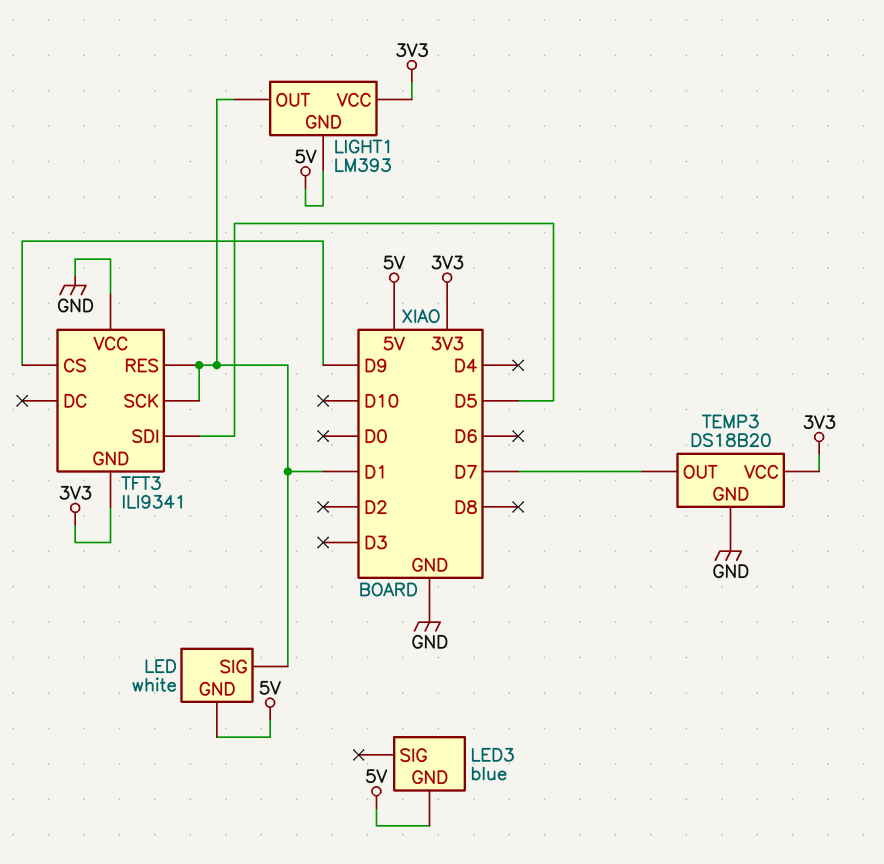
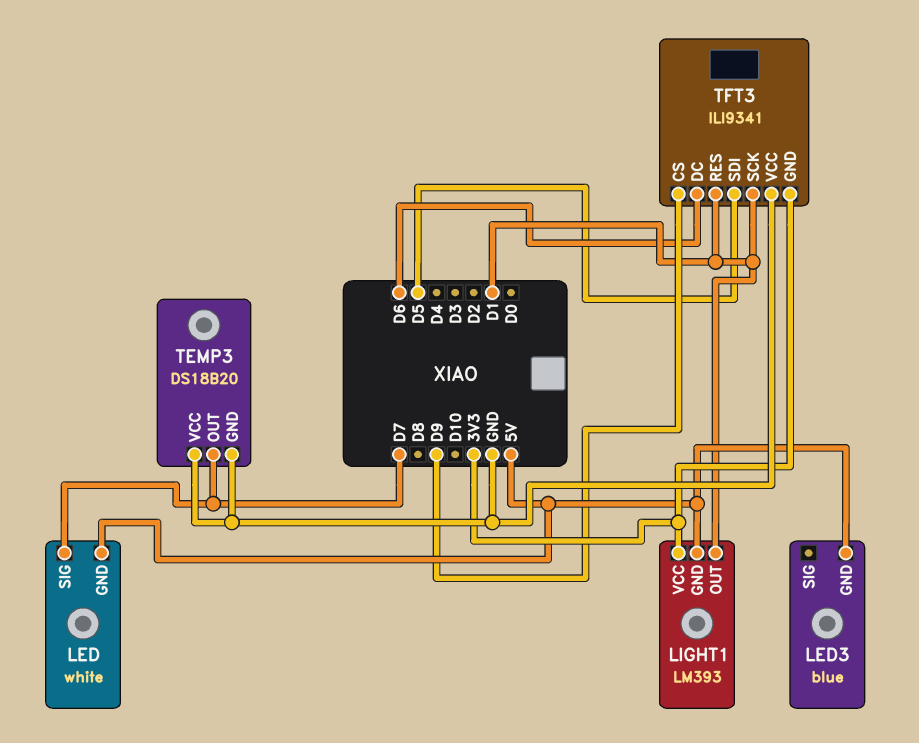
LED pin SIG: D1 -> D7
TEMP3 pin VCC: 3V3 -> GND
TFT3 pin DC: none -> D6

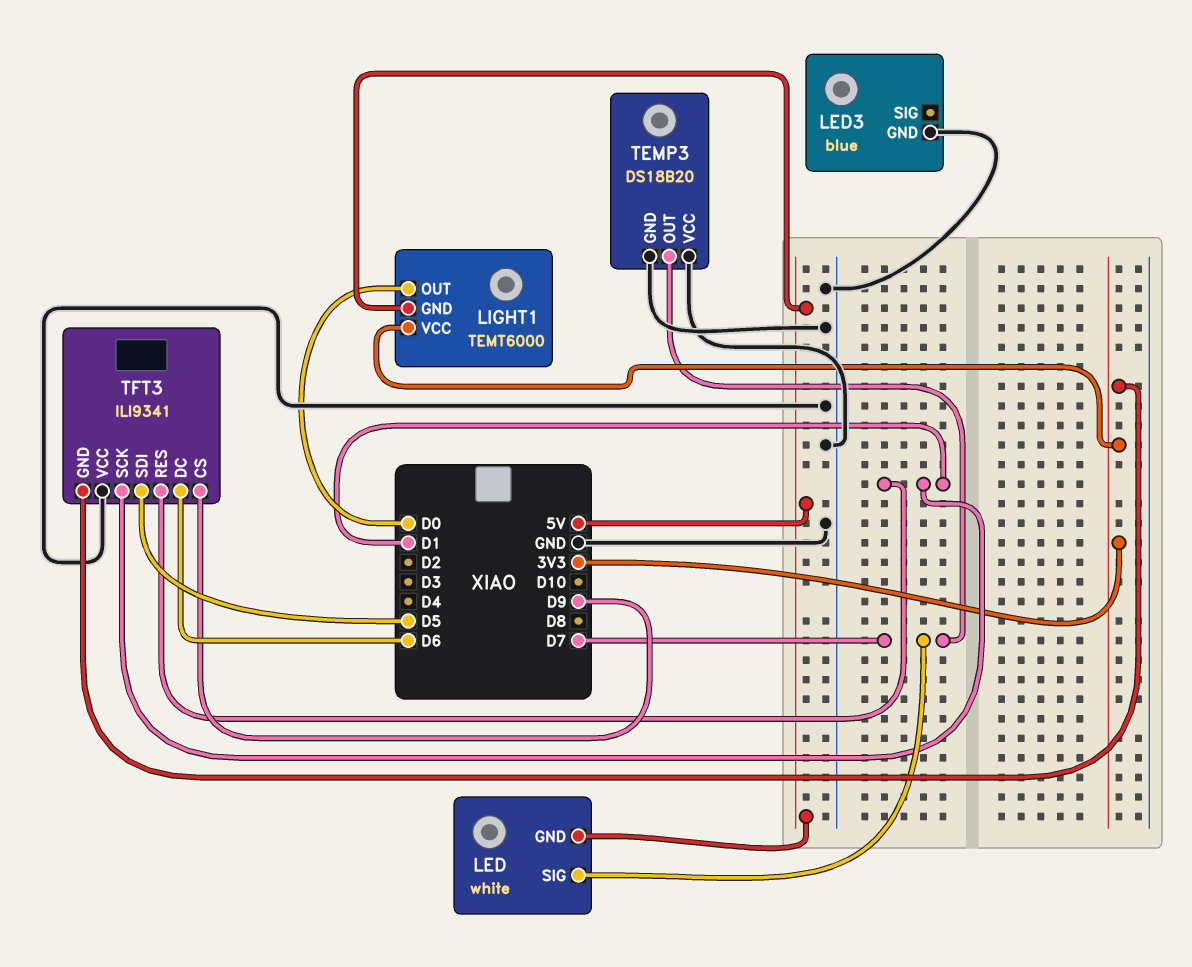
LED3 pin GND: 5V -> GND
LIGHT1: LM393 -> TEMT6000
LIGHT1 pin OUT: D1 -> D0

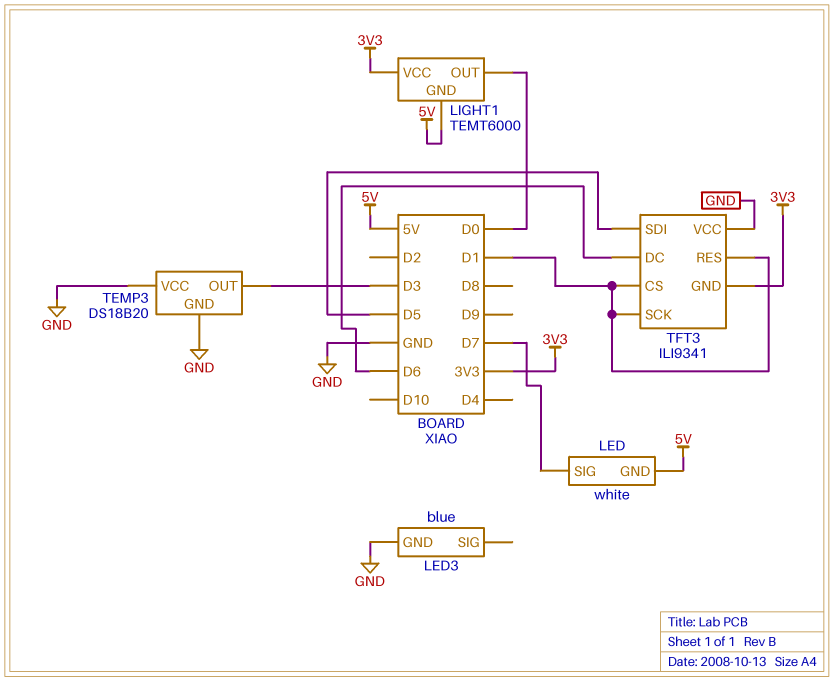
TEMP3 pin OUT: D7 -> D3
TFT3 pin CS: D9 -> D1

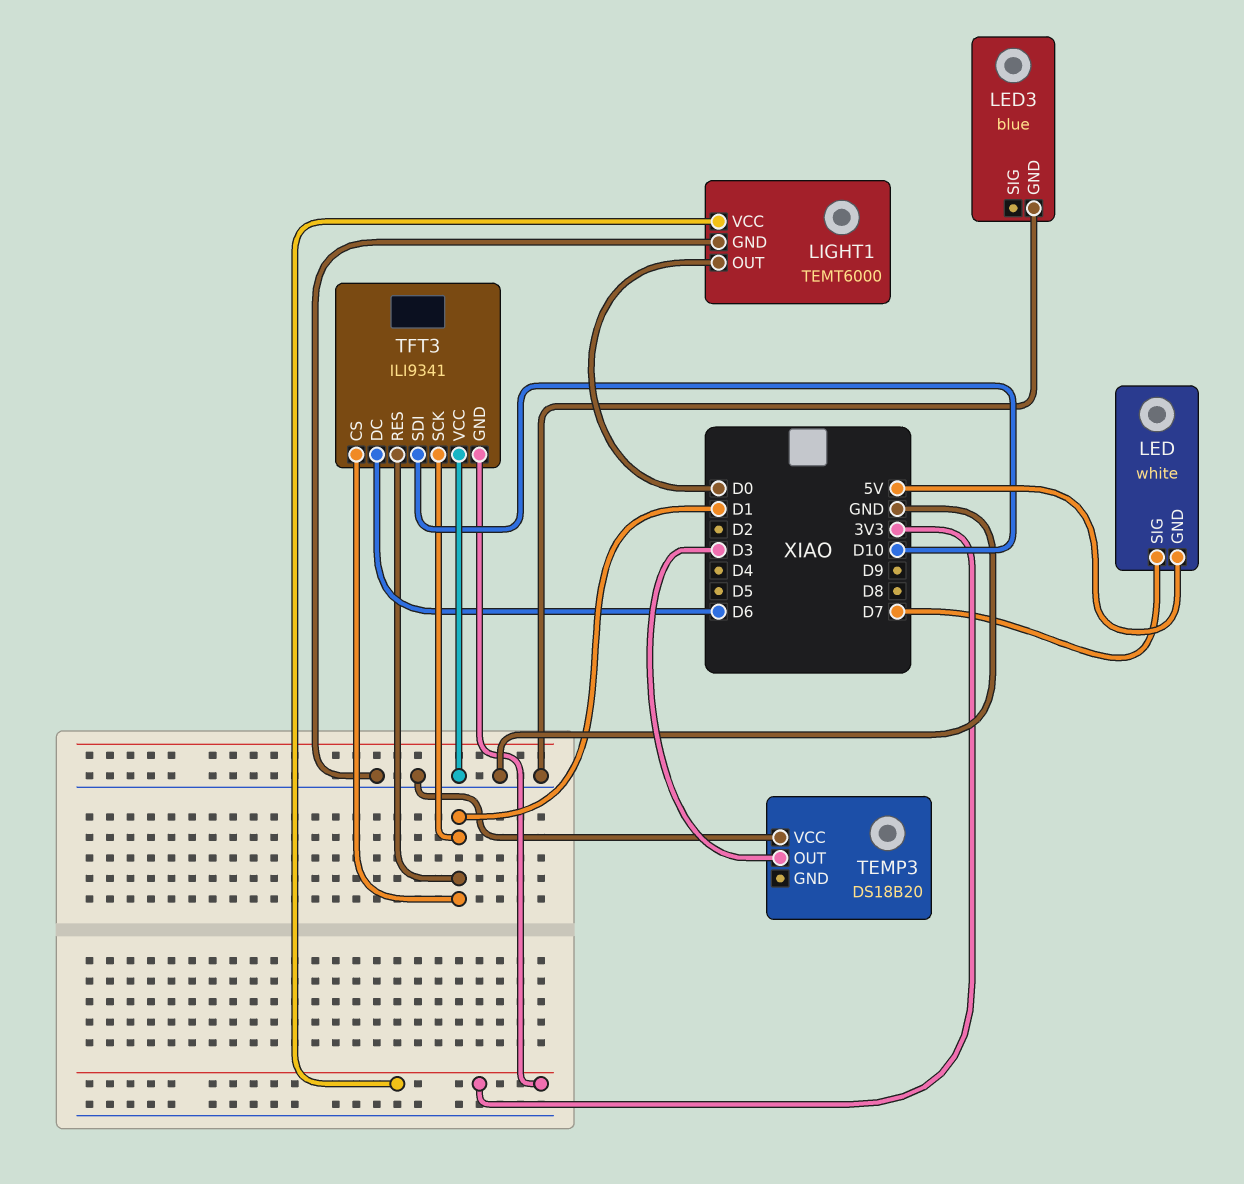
LIGHT1 pin GND: 5V -> GND
TEMP3 pin GND: GND -> none
TFT3 pin SDI: D5 -> D10

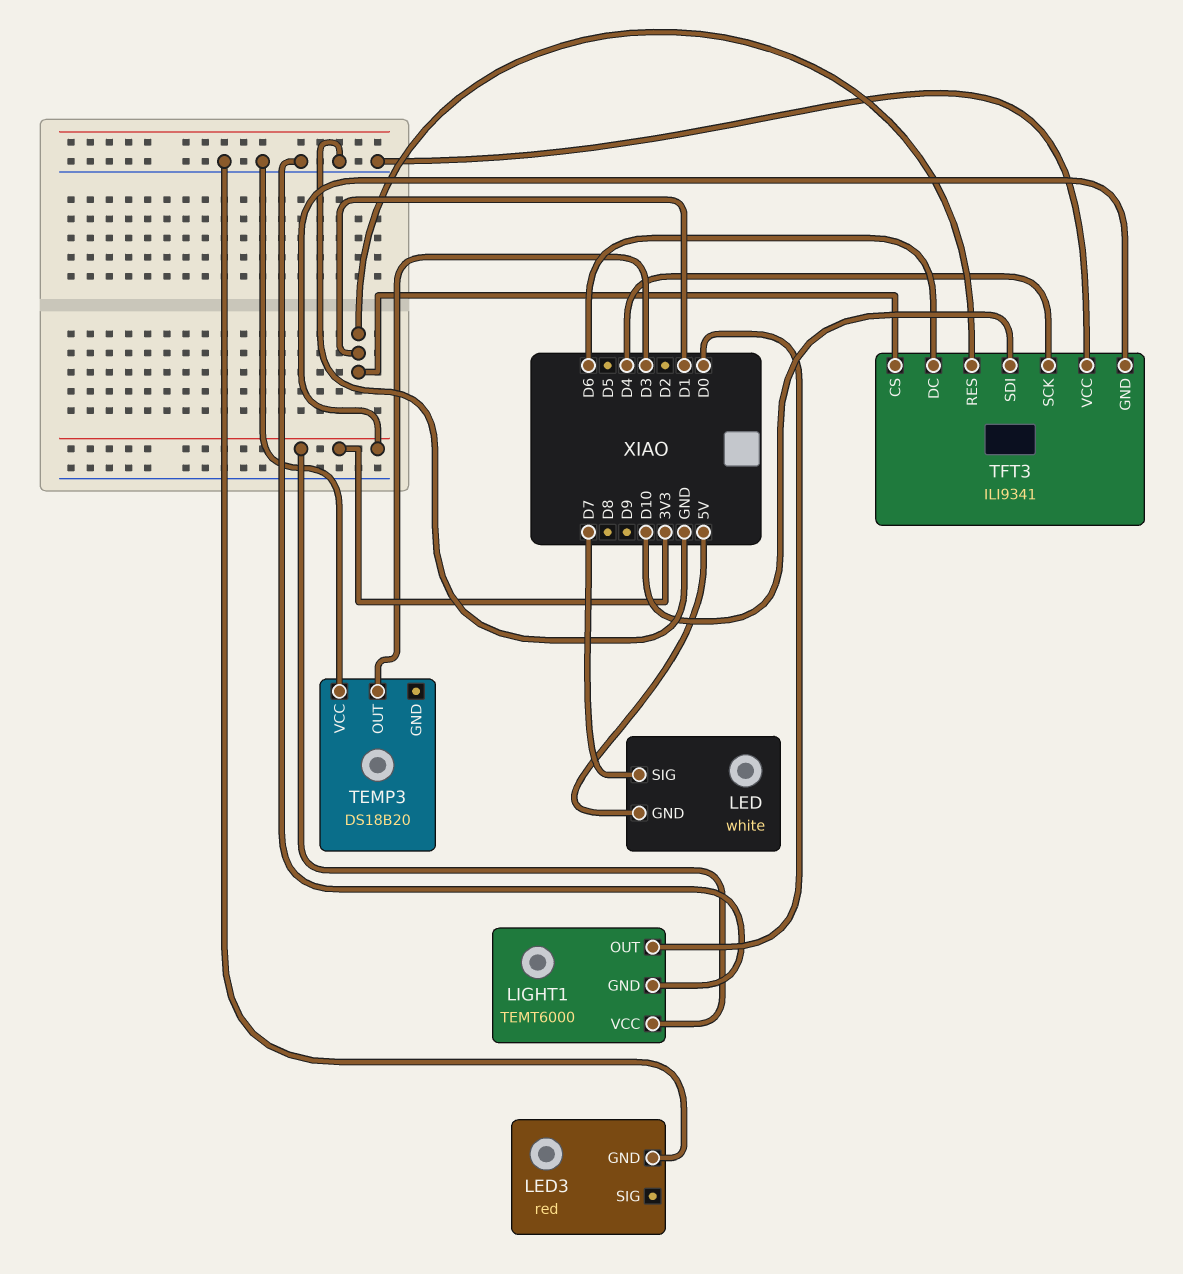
LED3: blue -> red
TFT3 pin SCK: D1 -> D4

